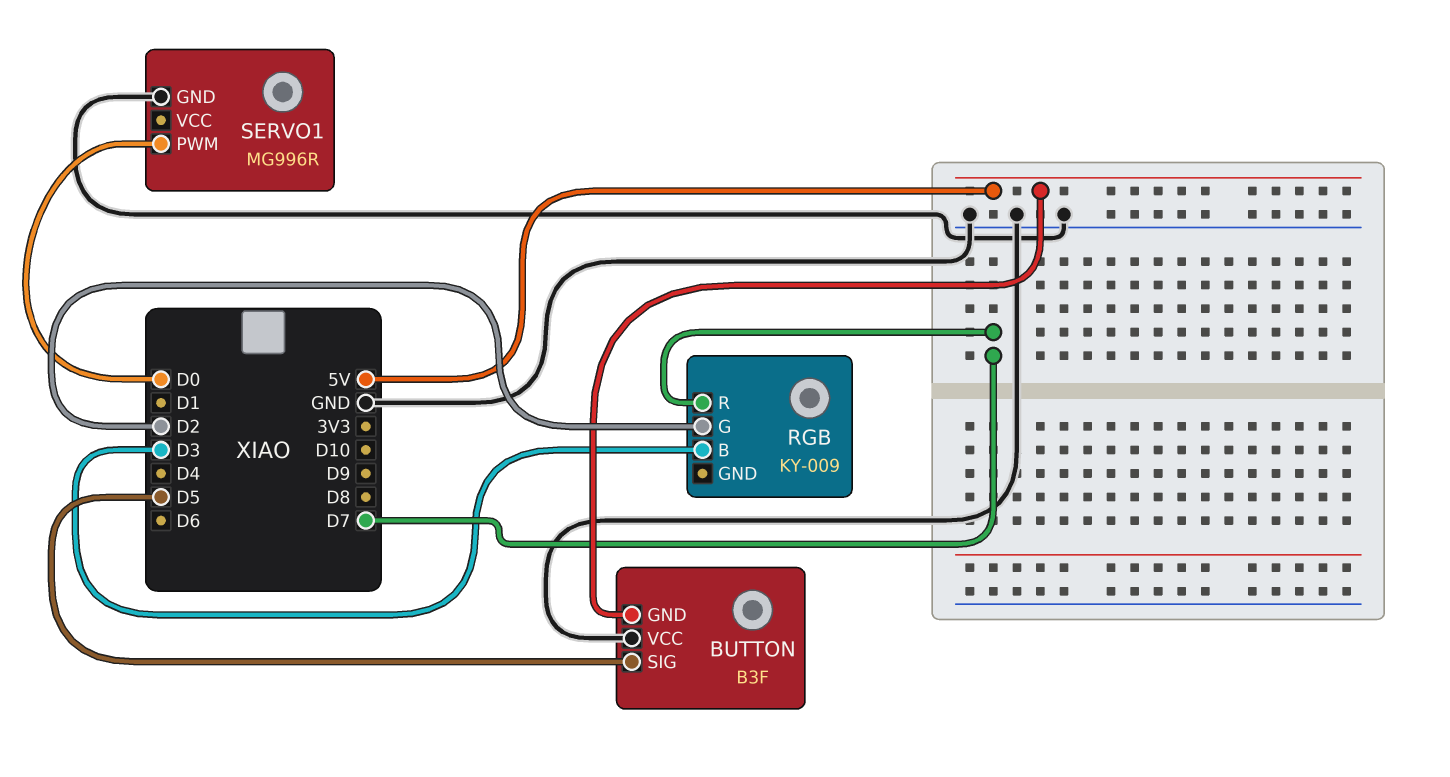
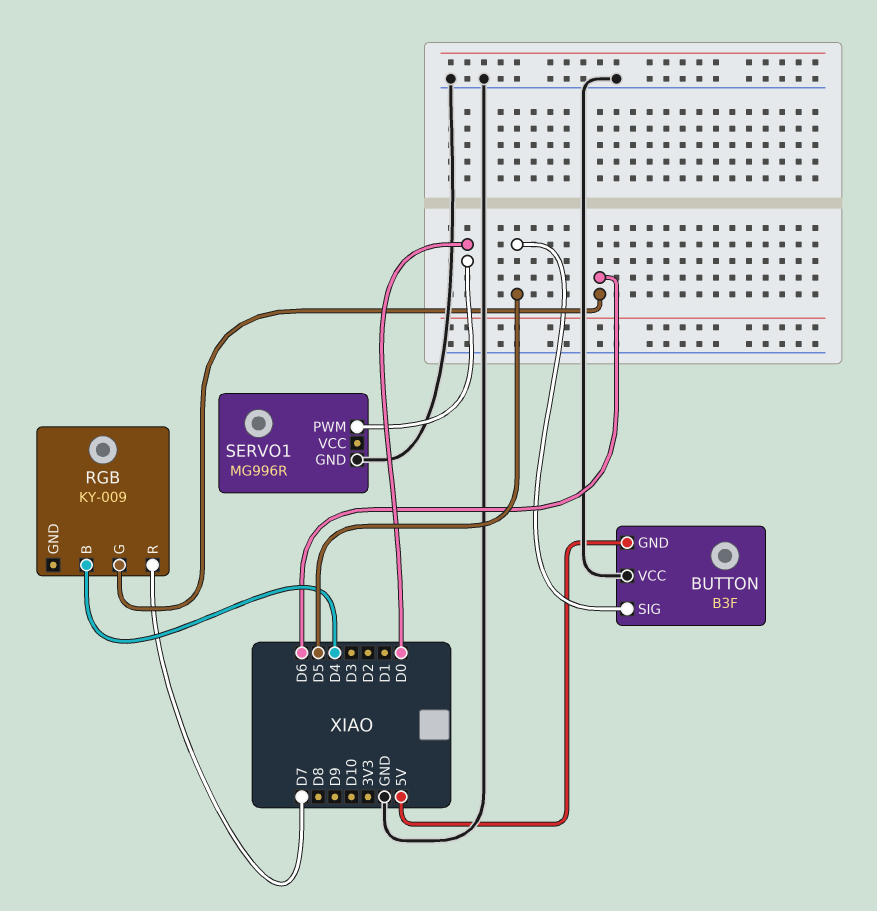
RGB pin B: D3 -> D4
RGB pin G: D2 -> D6

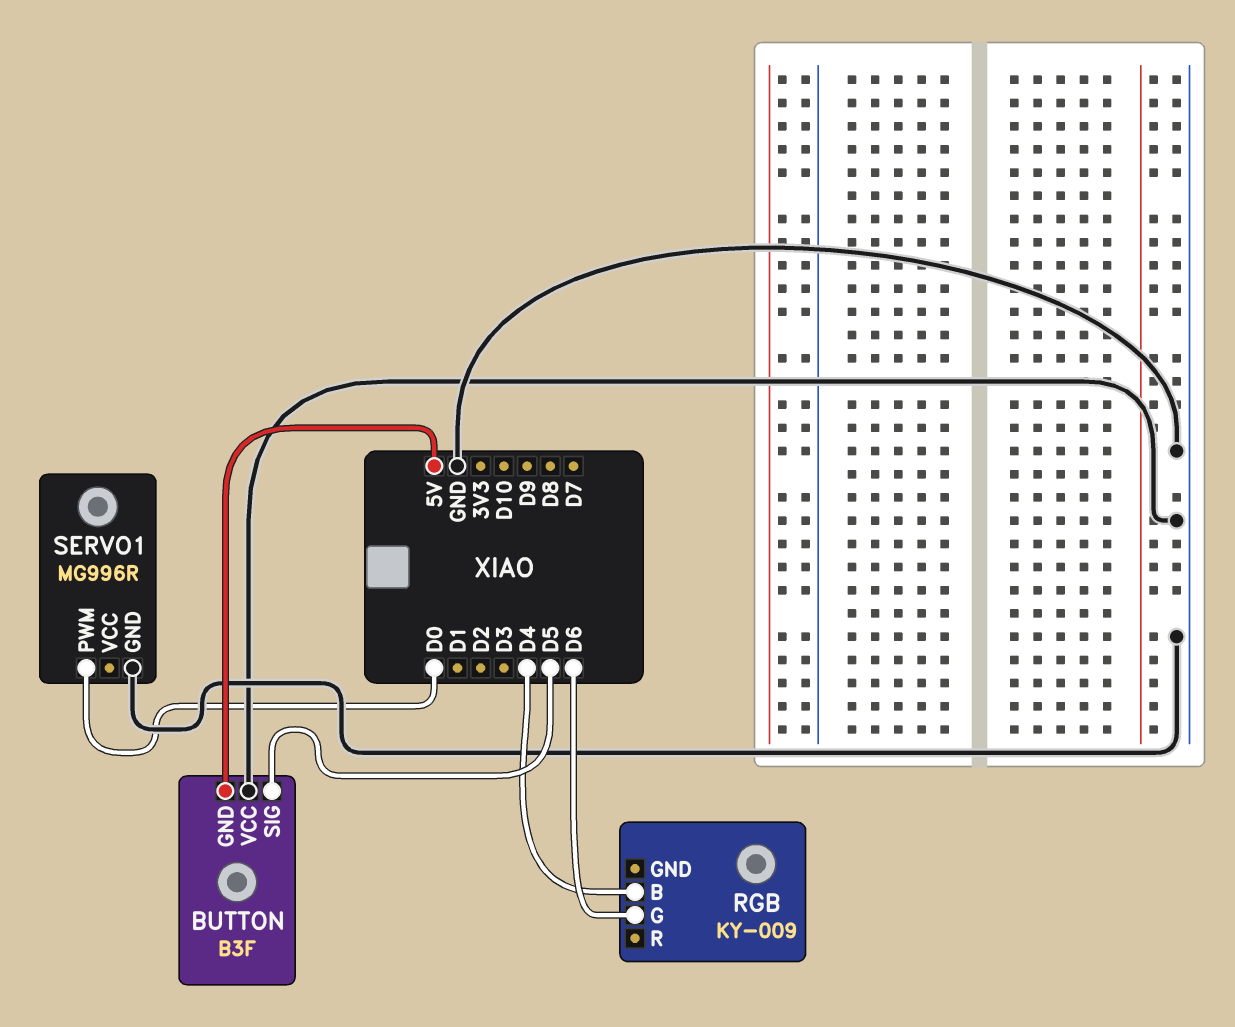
RGB pin R: D7 -> none

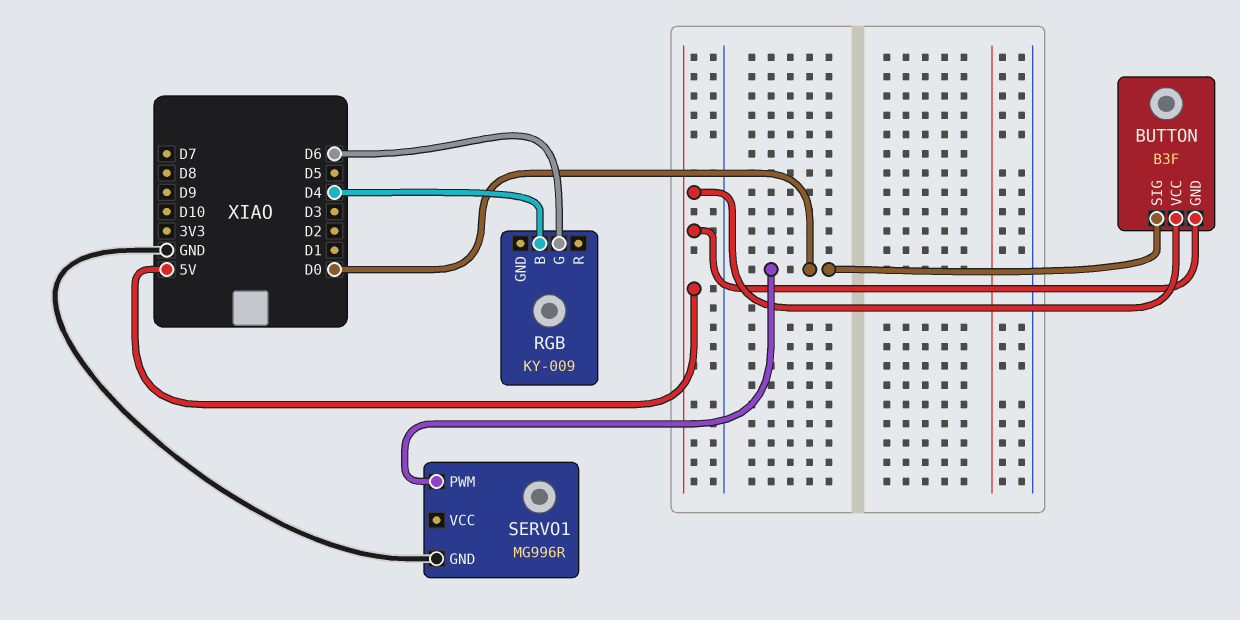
BUTTON pin SIG: D5 -> D0
BUTTON pin VCC: GND -> 5V

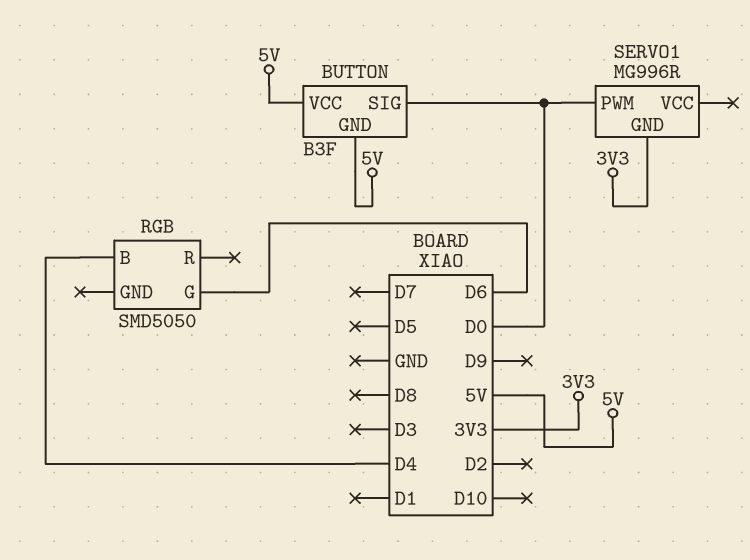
RGB: KY-009 -> SMD5050
SERVO1 pin GND: GND -> 3V3

